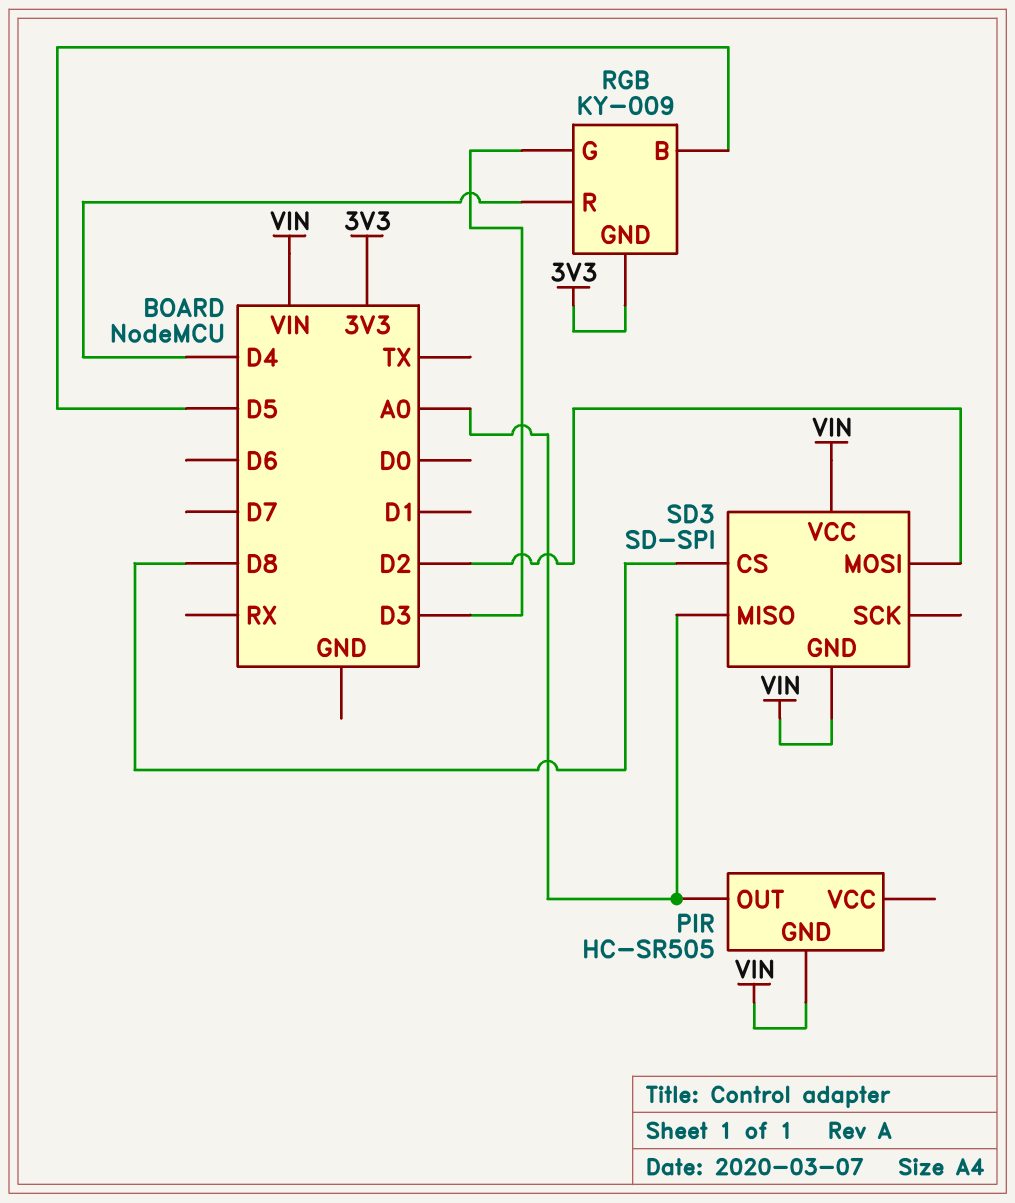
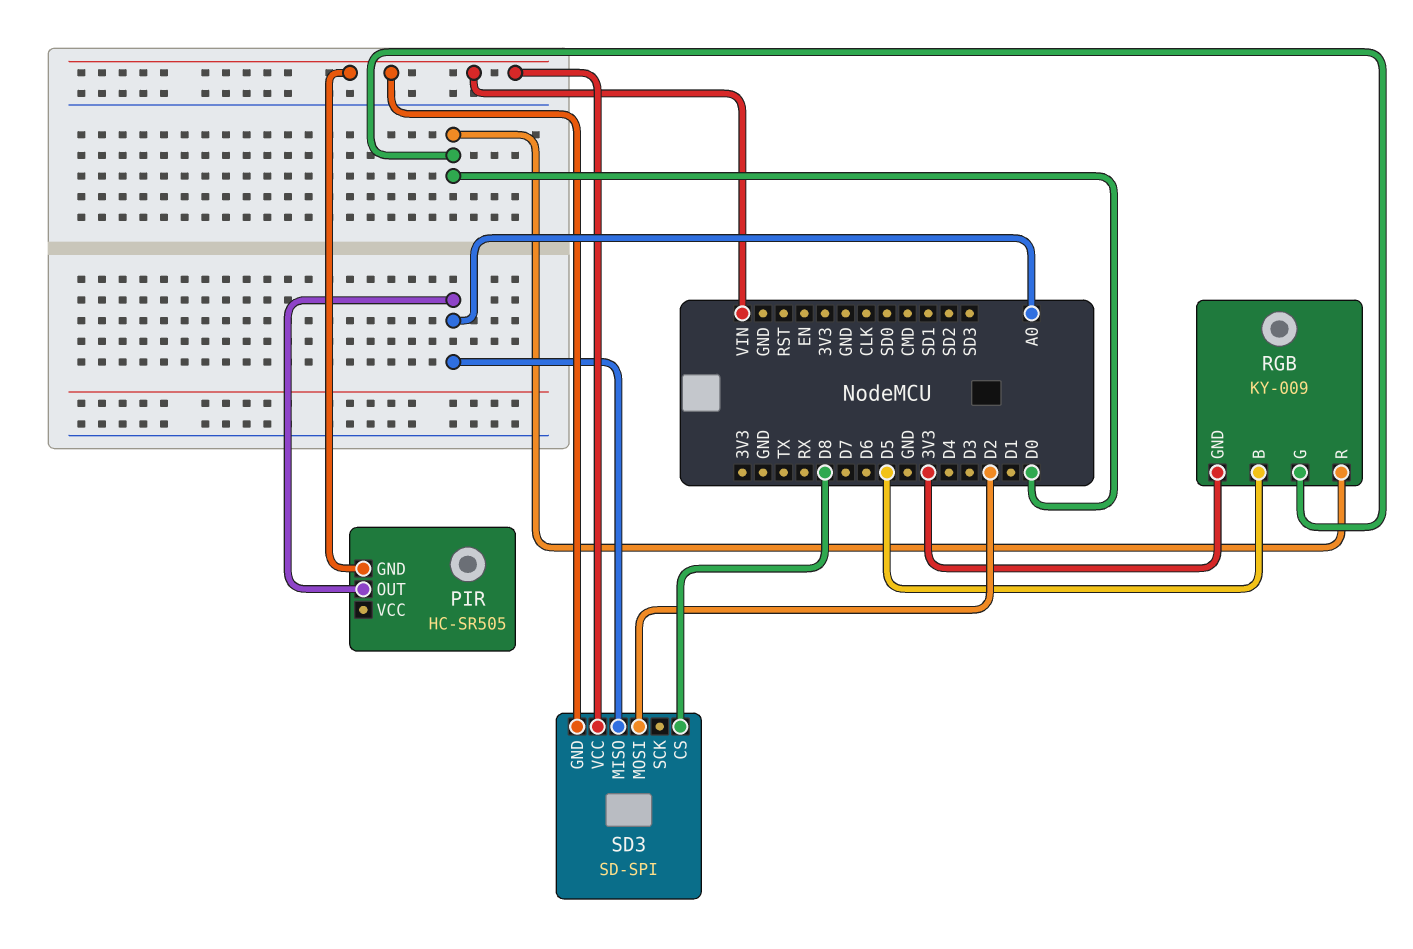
RGB pin G: D3 -> D0
RGB pin R: D4 -> D0

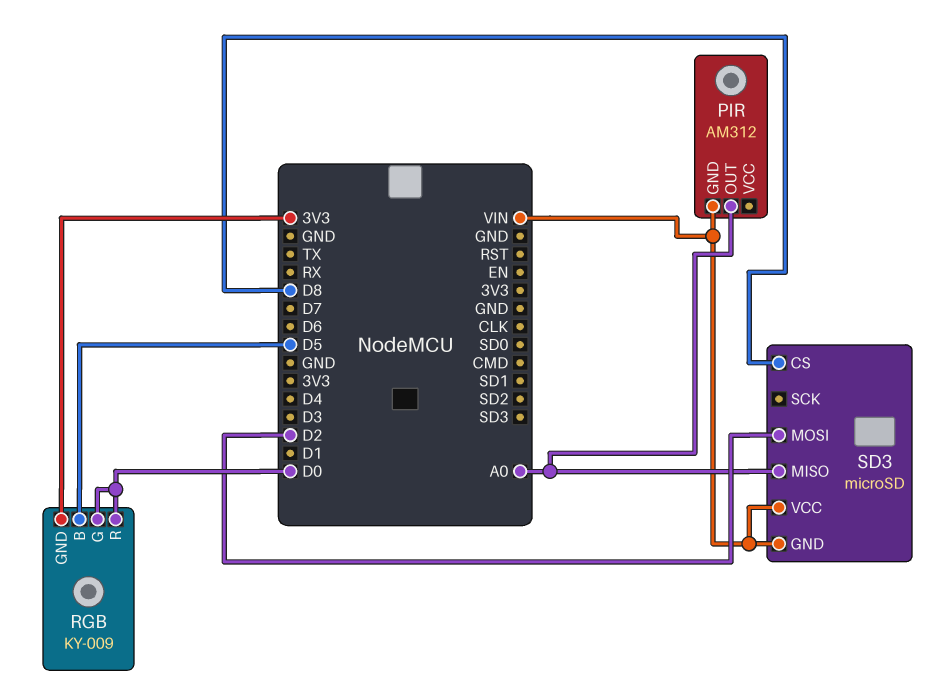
PIR: HC-SR505 -> AM312
SD3: SD-SPI -> microSD

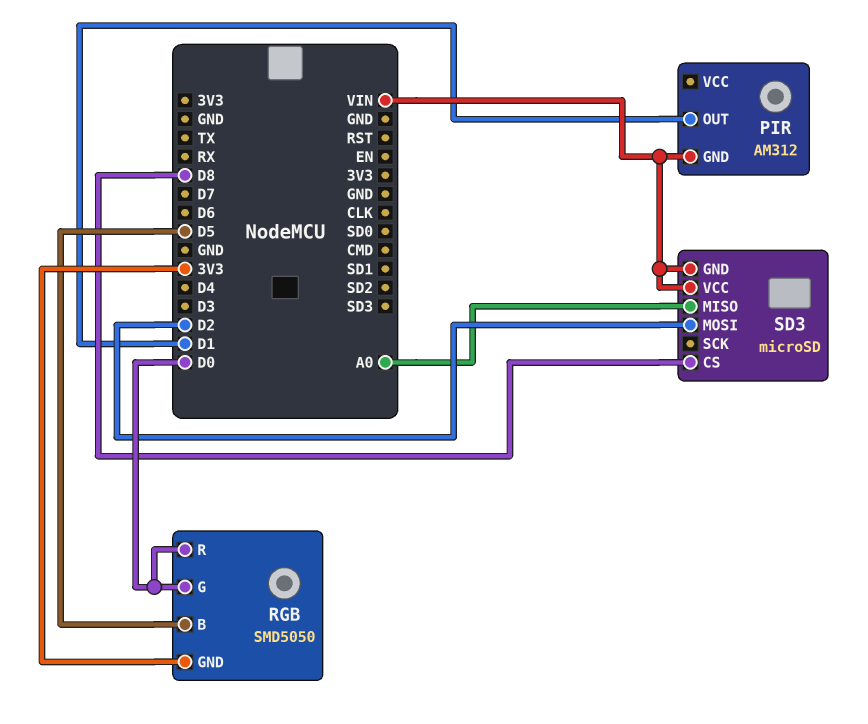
PIR pin OUT: A0 -> D1
RGB: KY-009 -> SMD5050

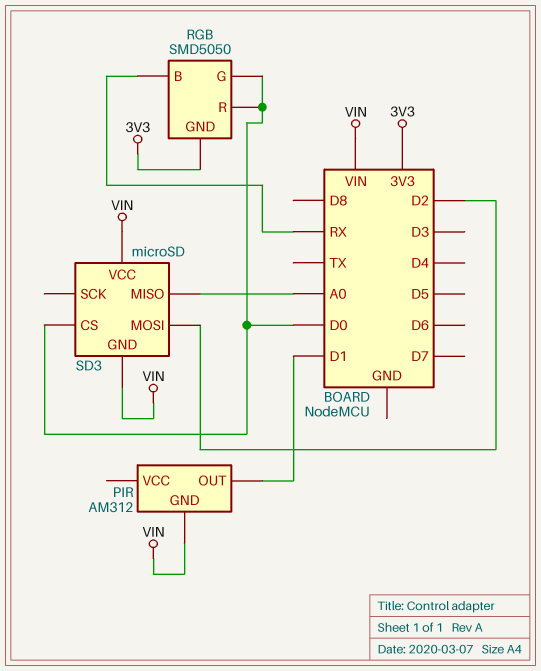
RGB pin B: D5 -> RX
SD3 pin CS: D8 -> D0

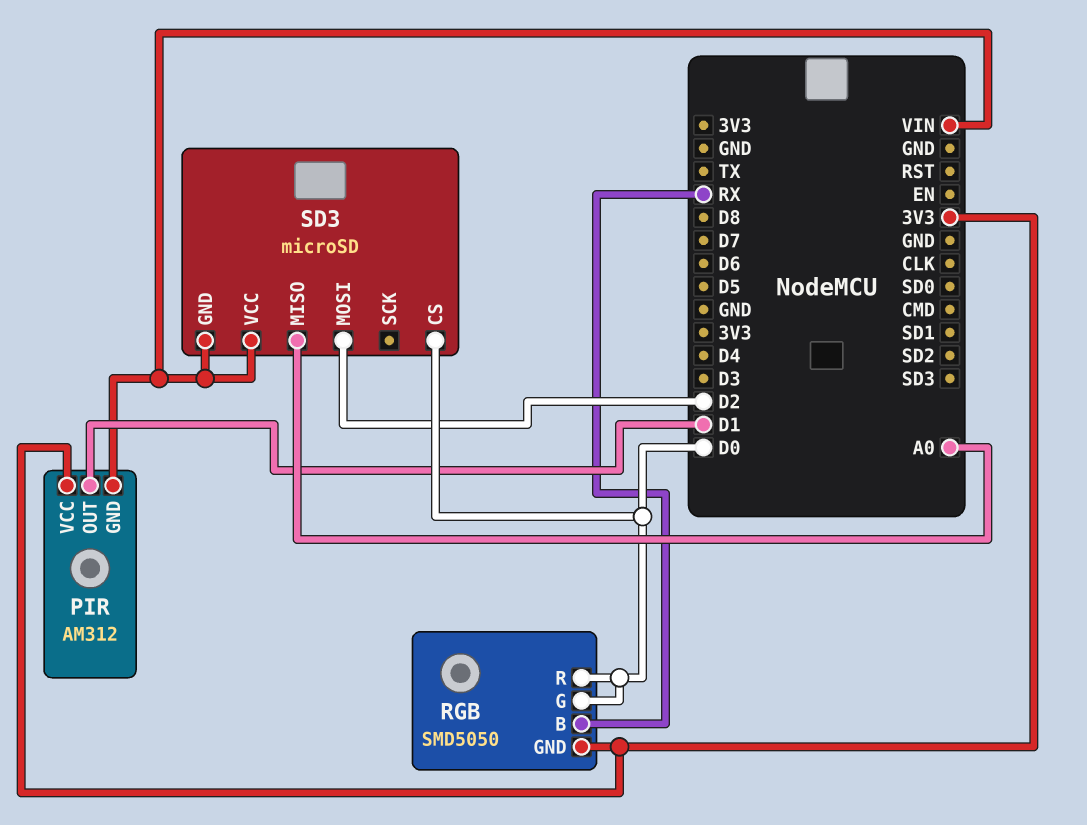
PIR pin VCC: none -> 3V3

